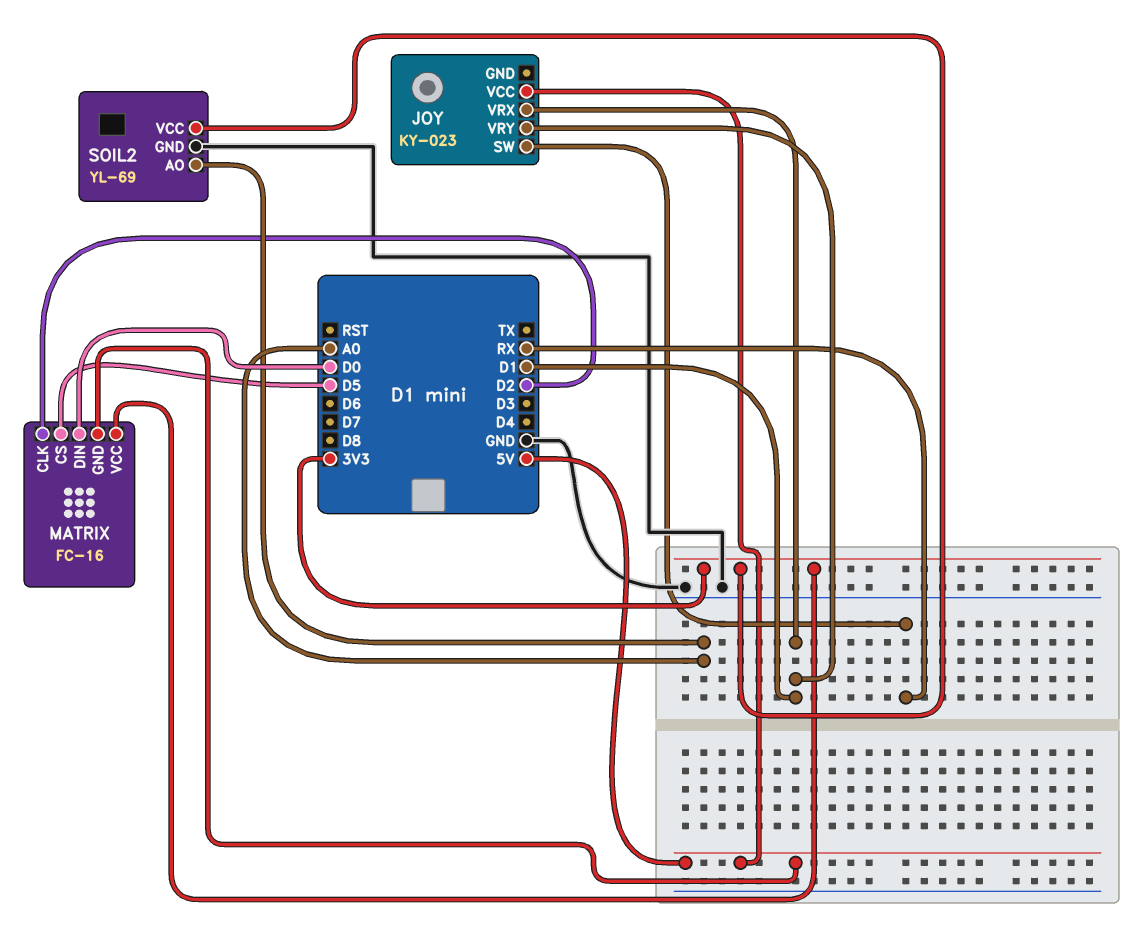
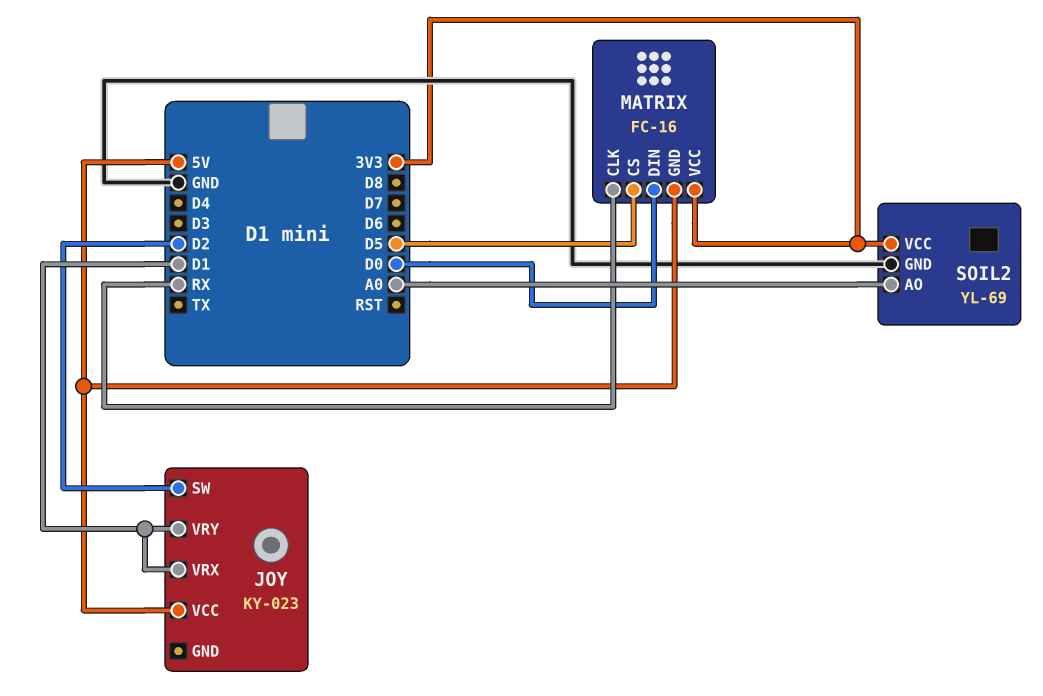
JOY pin SW: RX -> D2
MATRIX pin CLK: D2 -> RX

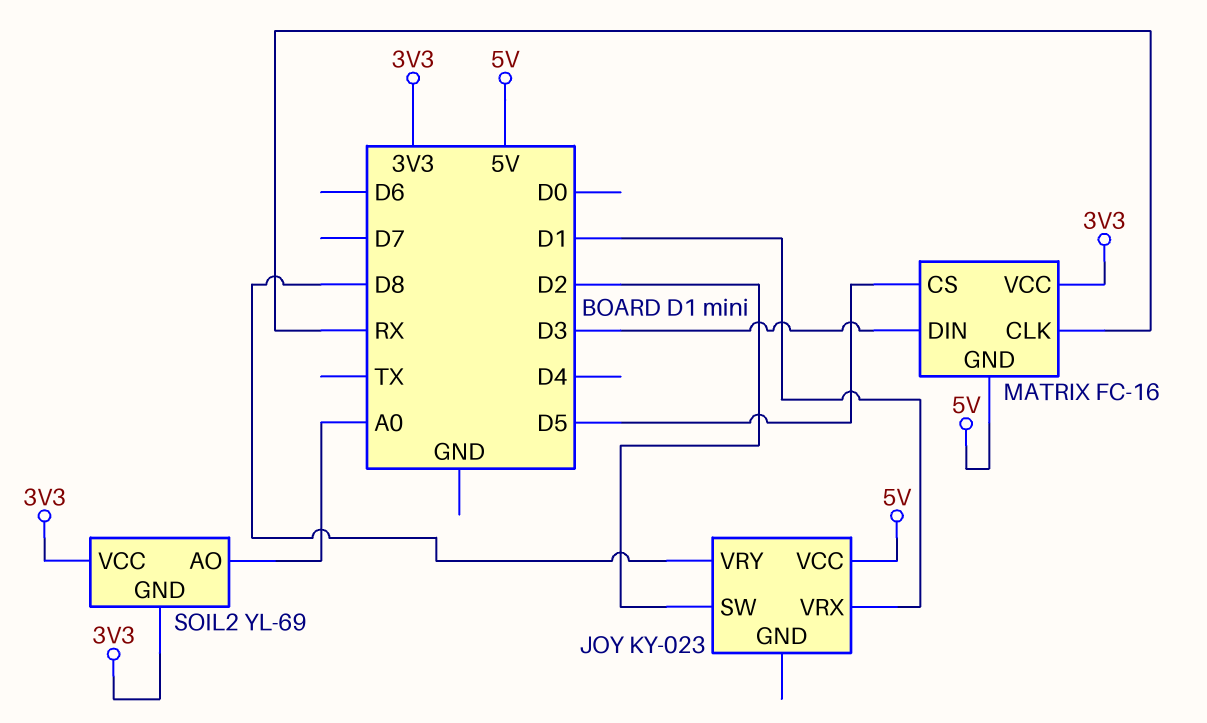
JOY pin VRY: D1 -> D8
MATRIX pin DIN: D0 -> D3
SOIL2 pin GND: GND -> 3V3

